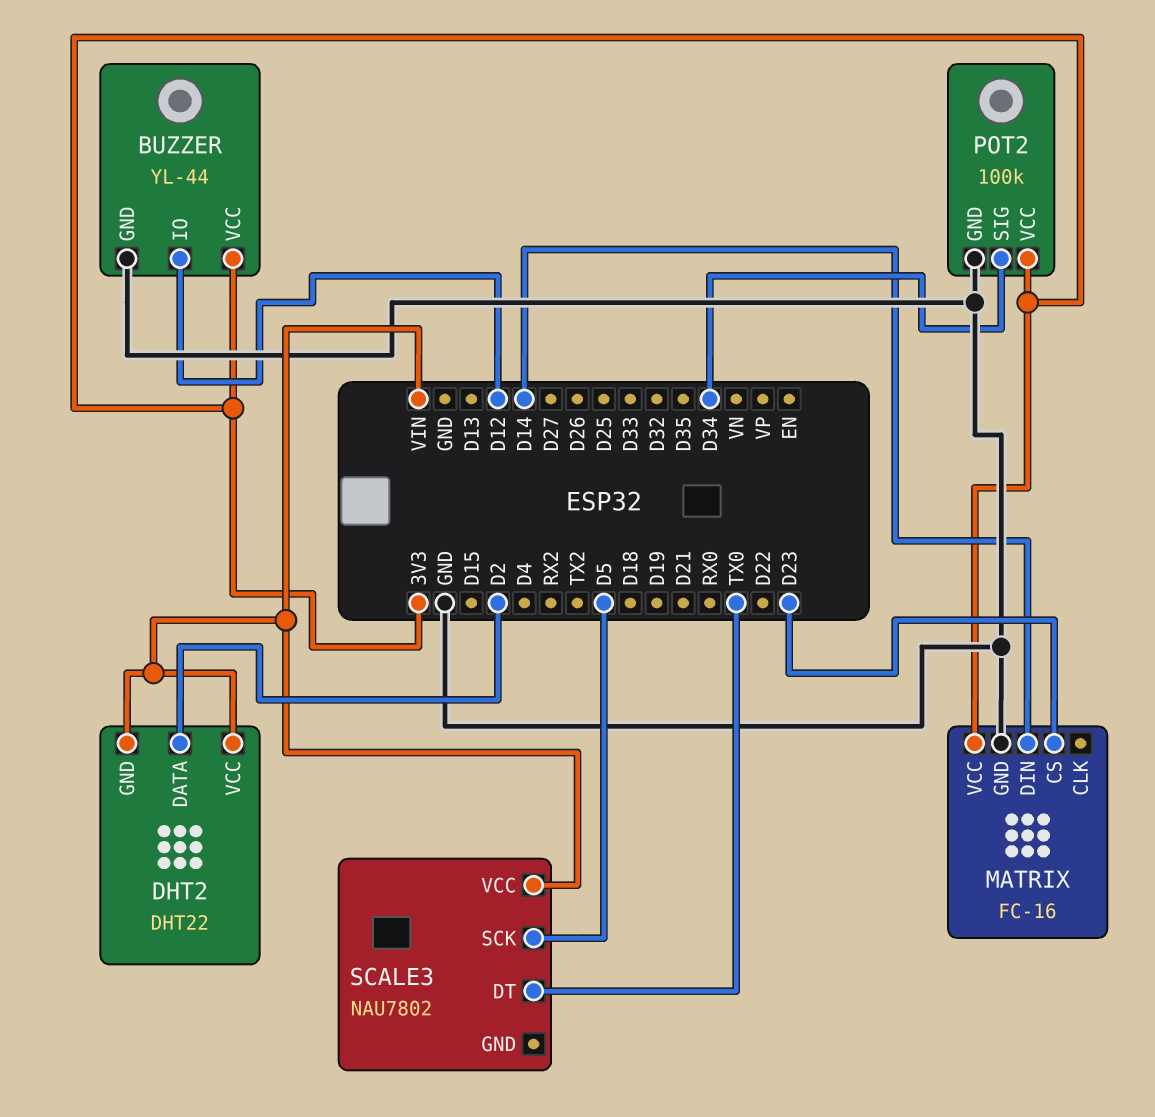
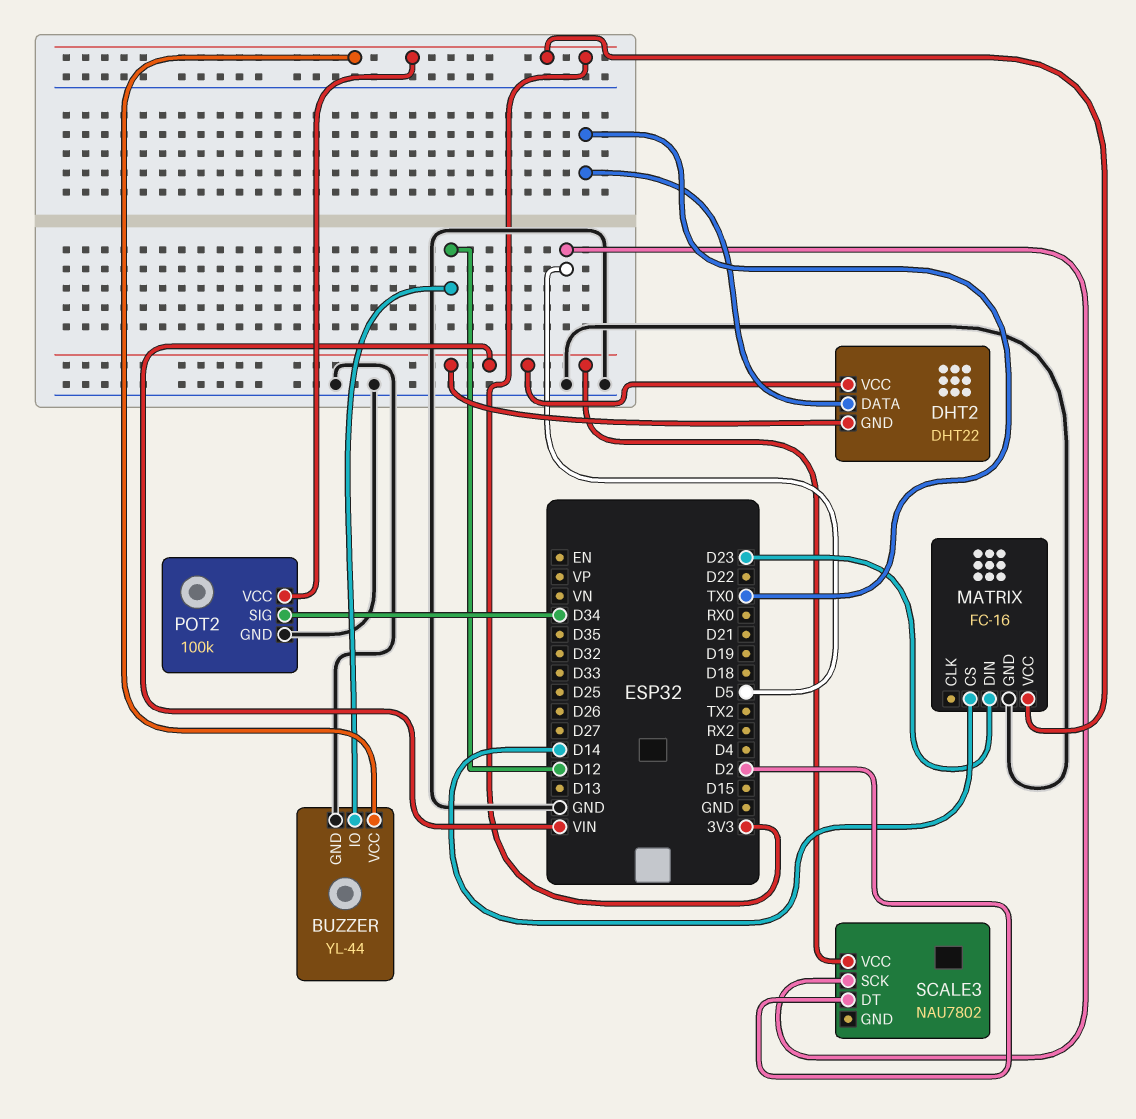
DHT2 pin DATA: D2 -> TX0
MATRIX pin CS: D23 -> D14
MATRIX pin DIN: D14 -> D23
SCALE3 pin DT: TX0 -> D2

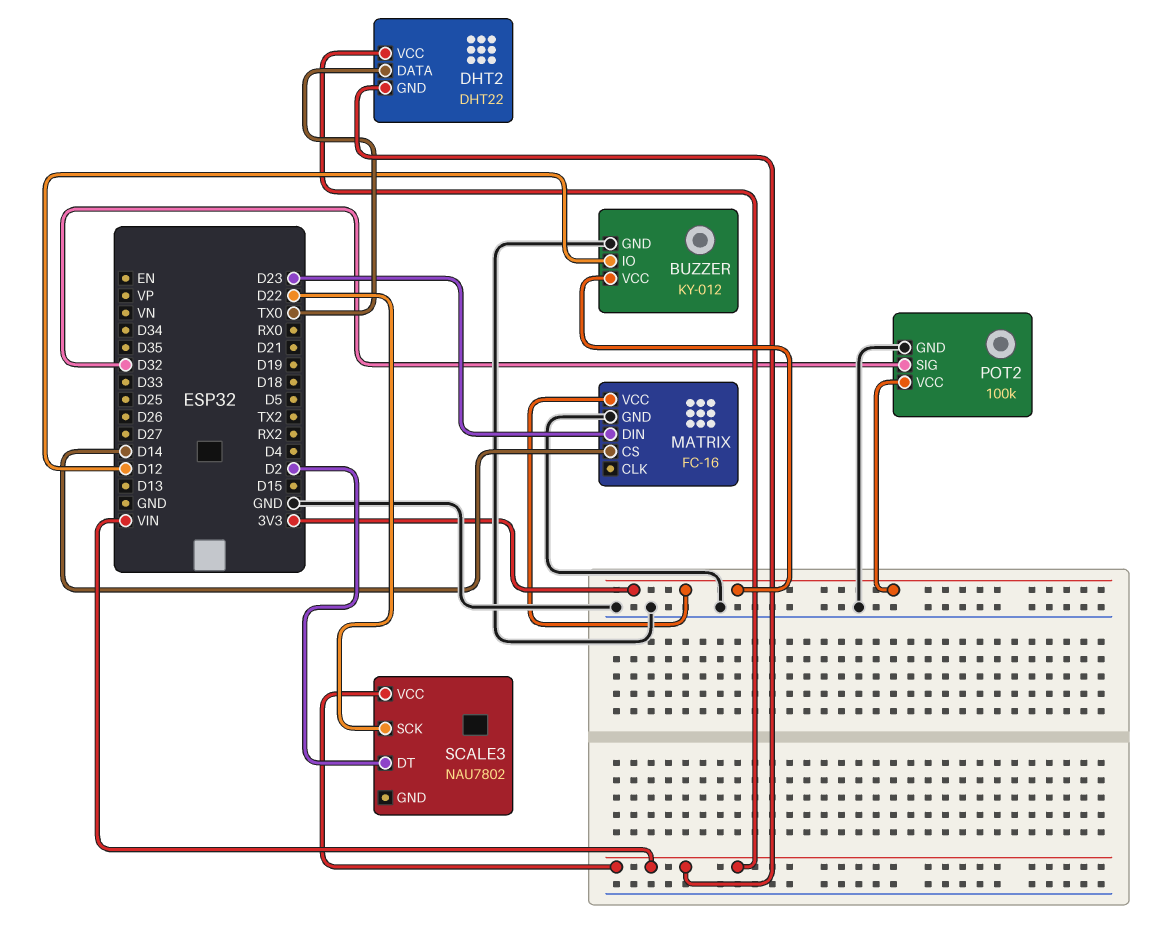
BUZZER: YL-44 -> KY-012
POT2 pin SIG: D34 -> D32
SCALE3 pin SCK: D5 -> D22

